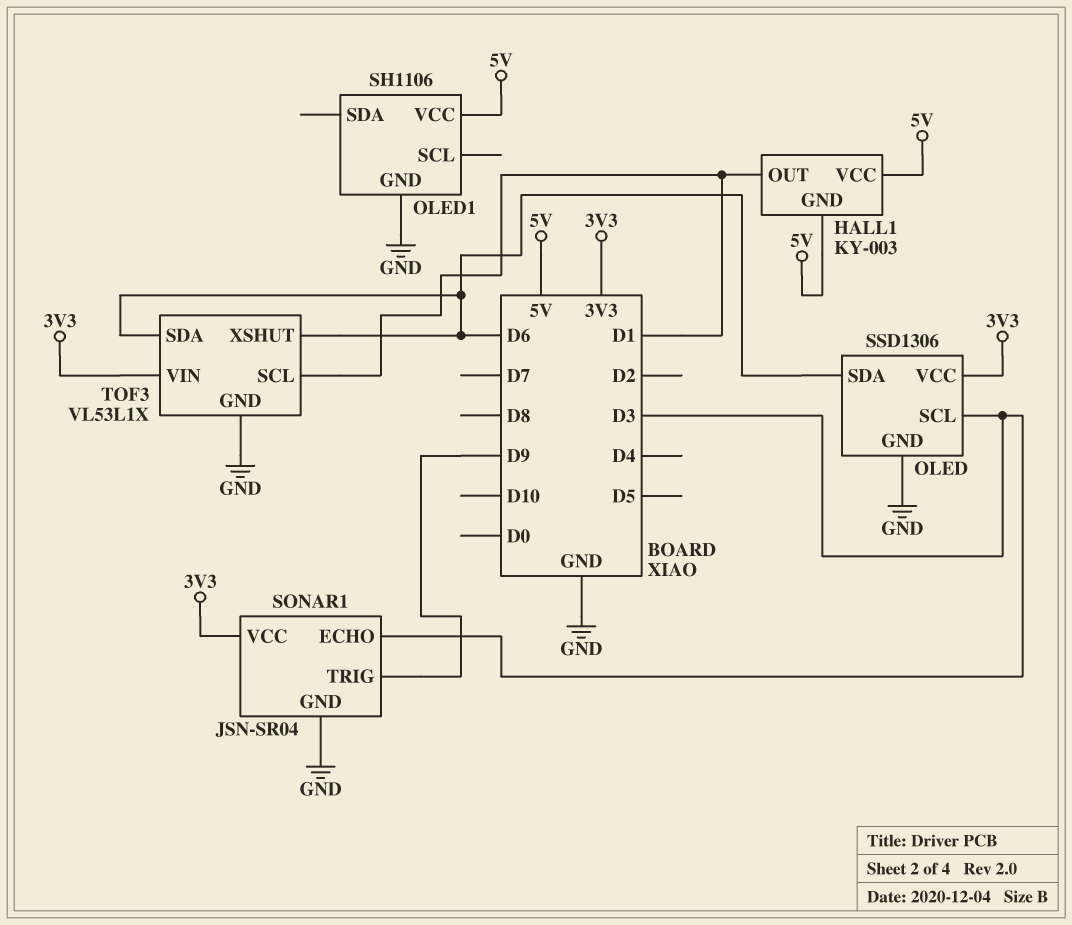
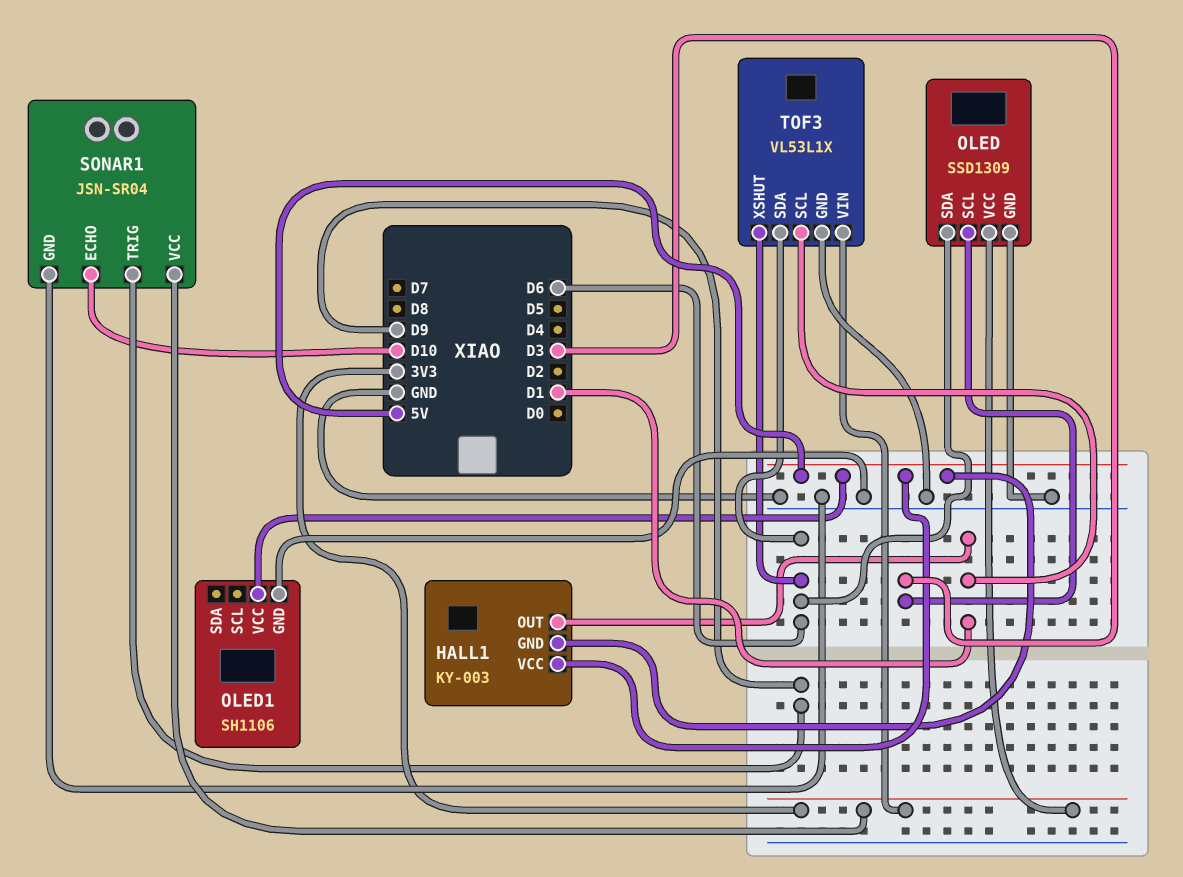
OLED: SSD1306 -> SSD1309
SONAR1 pin ECHO: D3 -> D10

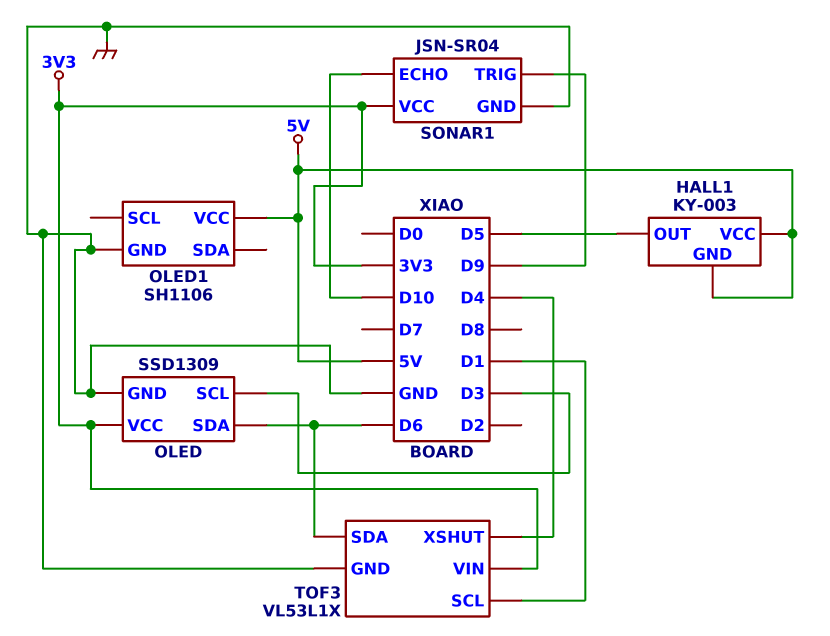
HALL1 pin OUT: D1 -> D5
TOF3 pin XSHUT: D6 -> D4

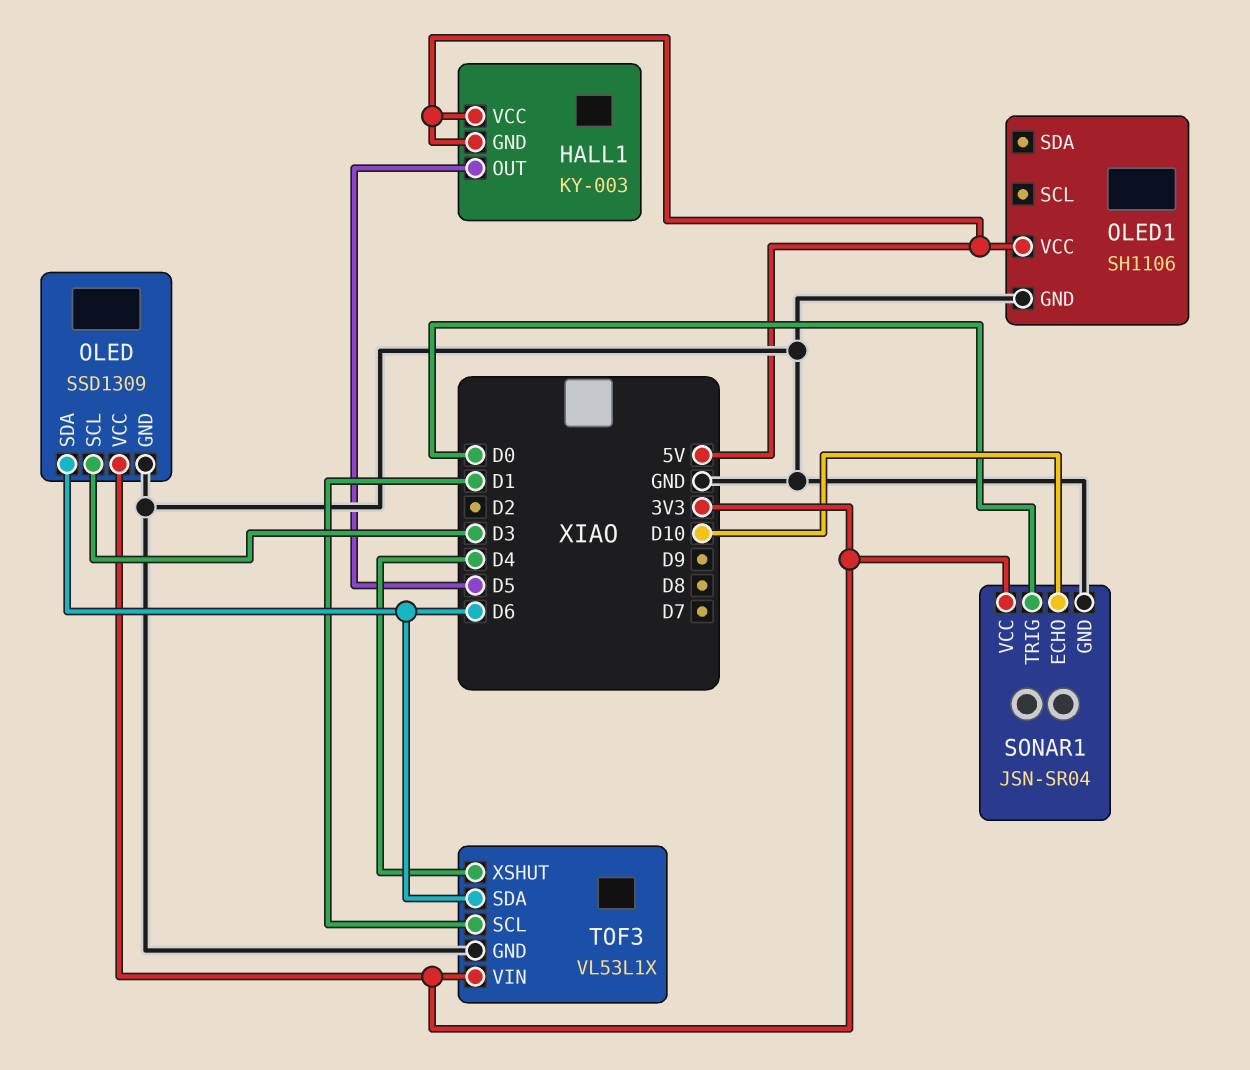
SONAR1 pin TRIG: D9 -> D0

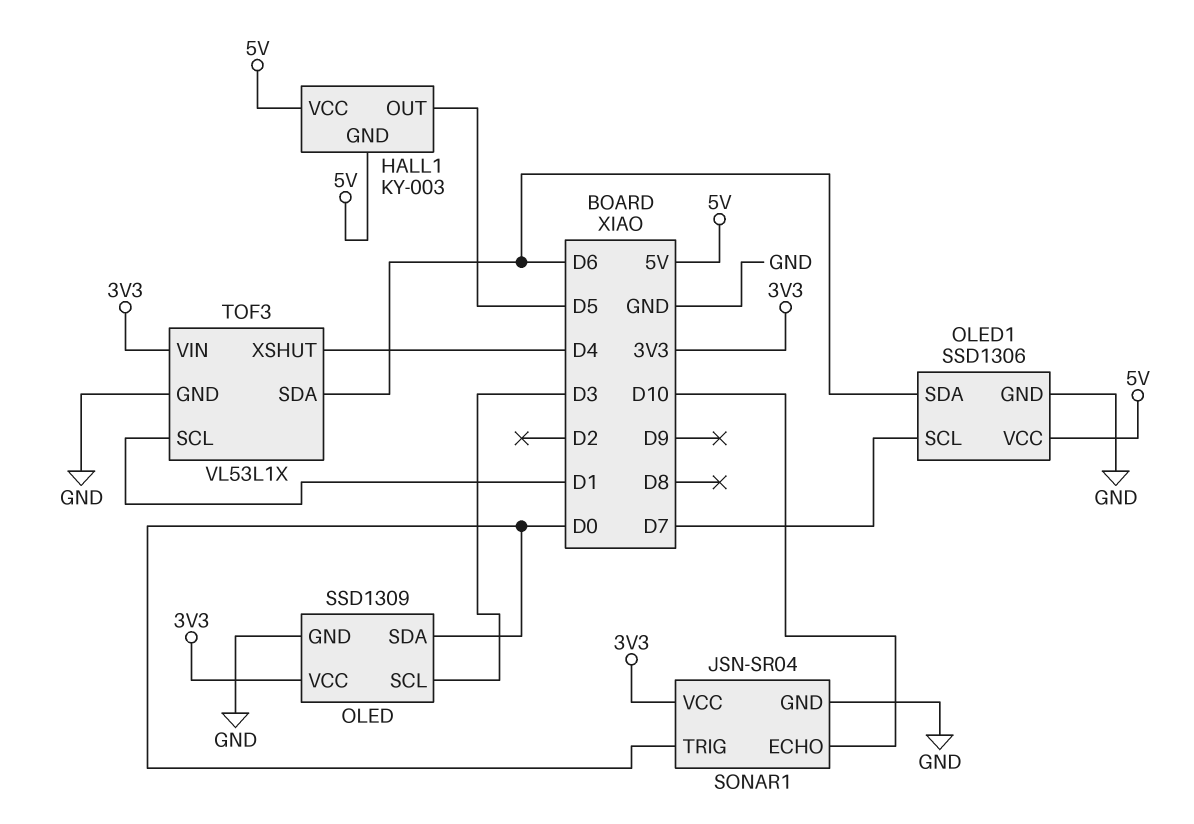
OLED pin SDA: D6 -> D0
OLED1: SH1106 -> SSD1306
OLED1 pin SCL: none -> D7
OLED1 pin SDA: none -> D6

